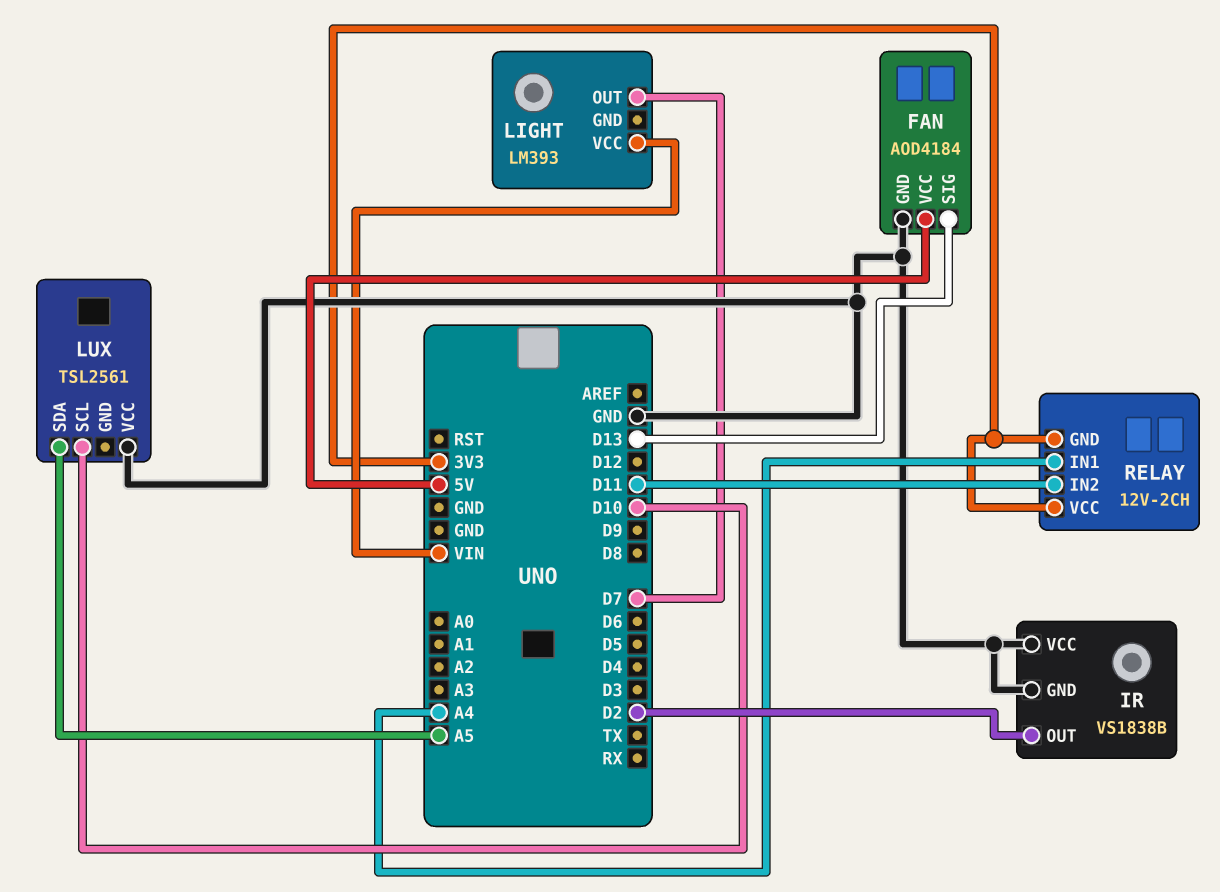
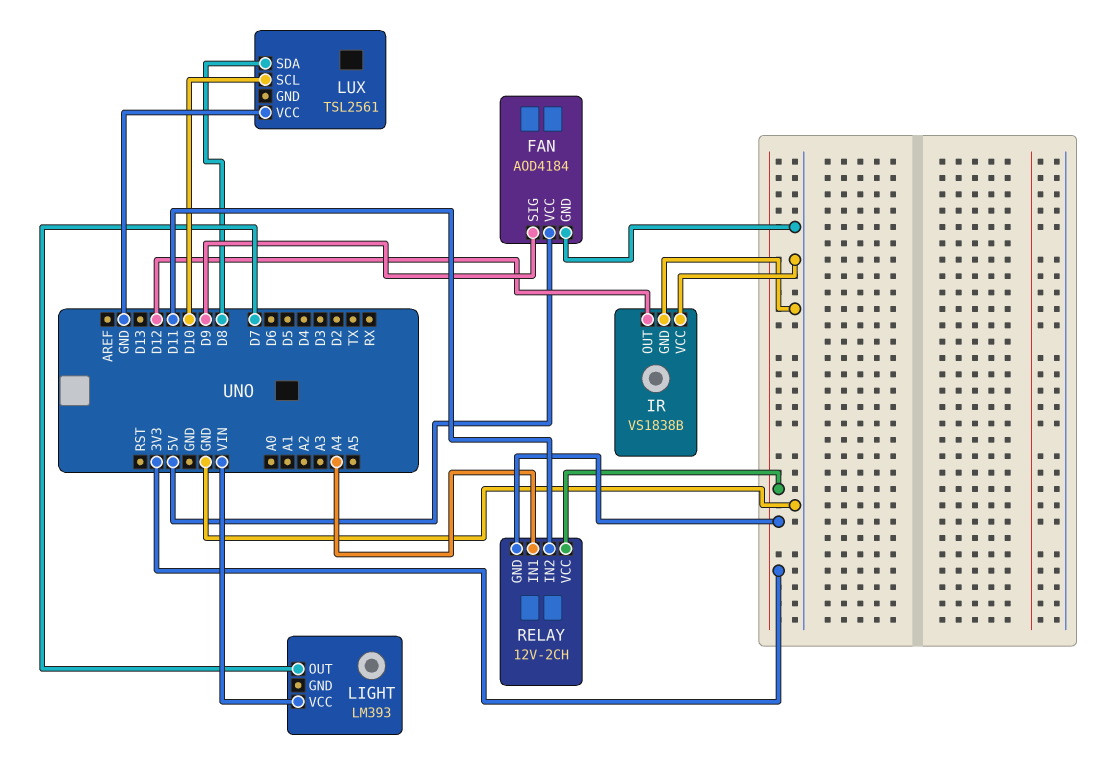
FAN pin SIG: D13 -> D9
IR pin OUT: D2 -> D12
LUX pin SDA: A5 -> D8

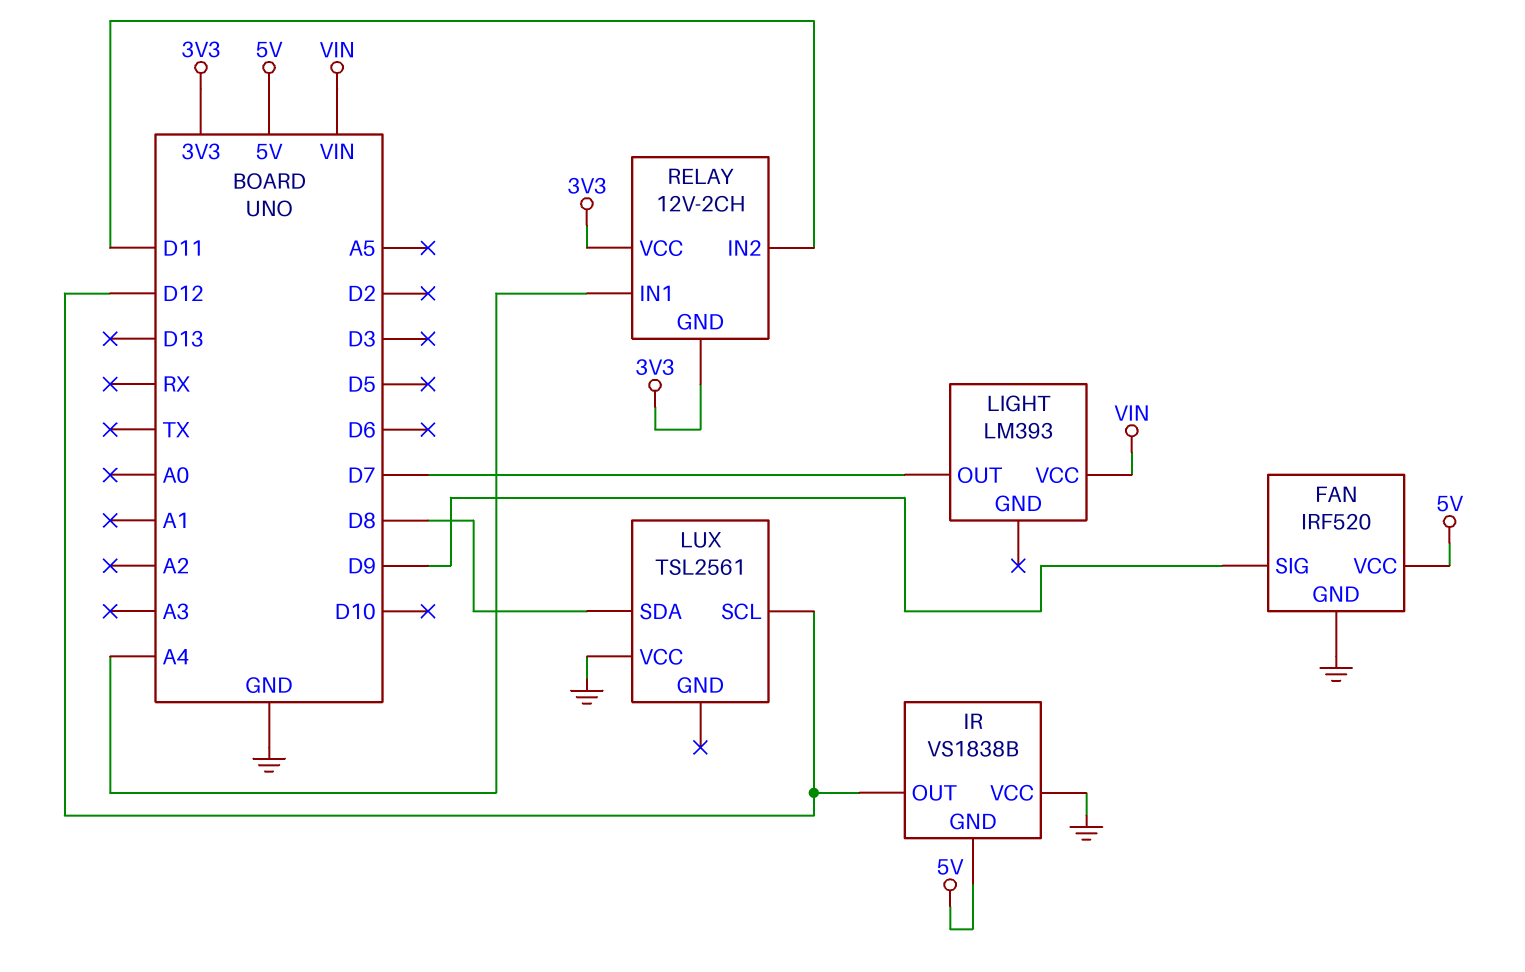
FAN: AOD4184 -> IRF520
IR pin GND: GND -> 5V
LUX pin SCL: D10 -> D12

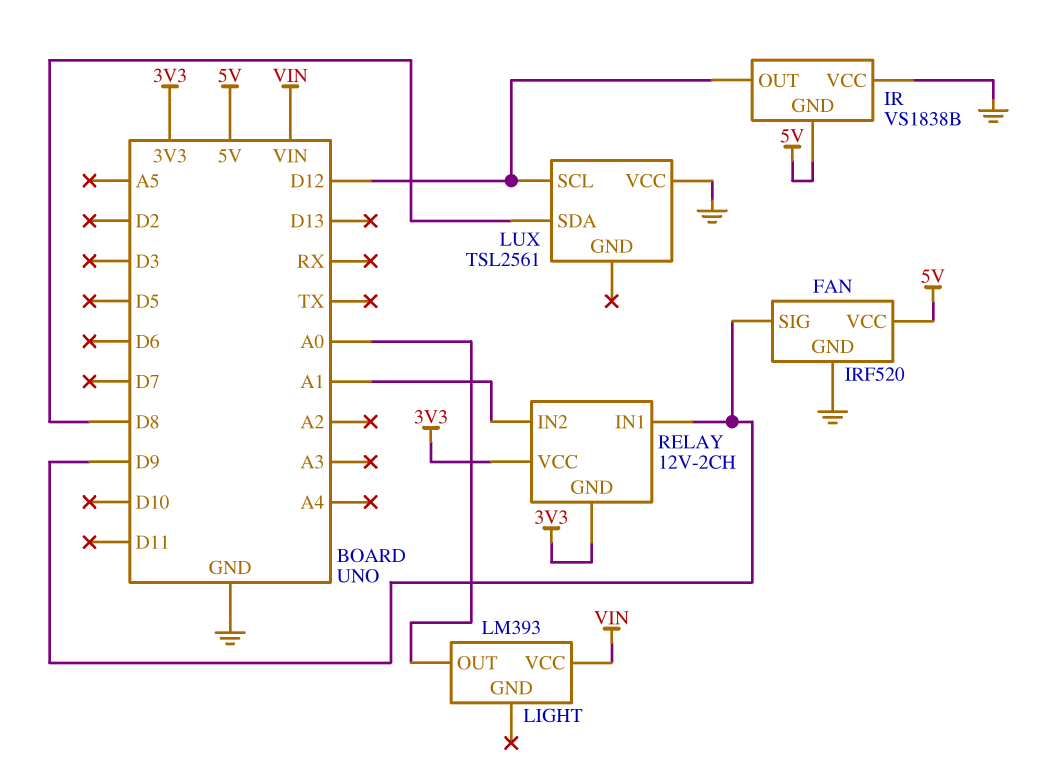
LIGHT pin OUT: D7 -> A0
RELAY pin IN1: A4 -> D9
RELAY pin IN2: D11 -> A1

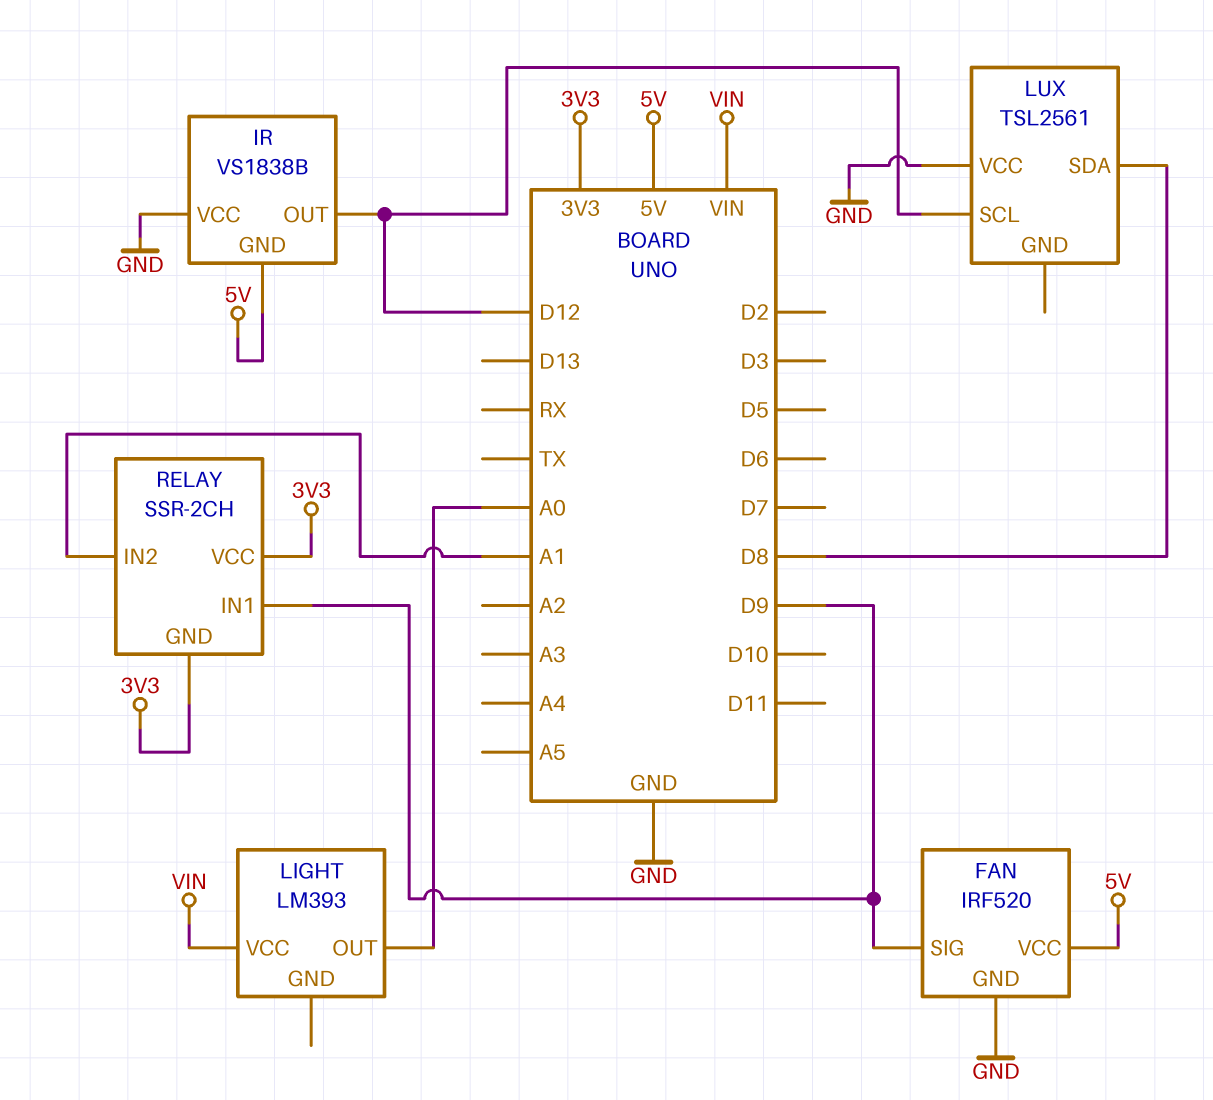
RELAY: 12V-2CH -> SSR-2CH

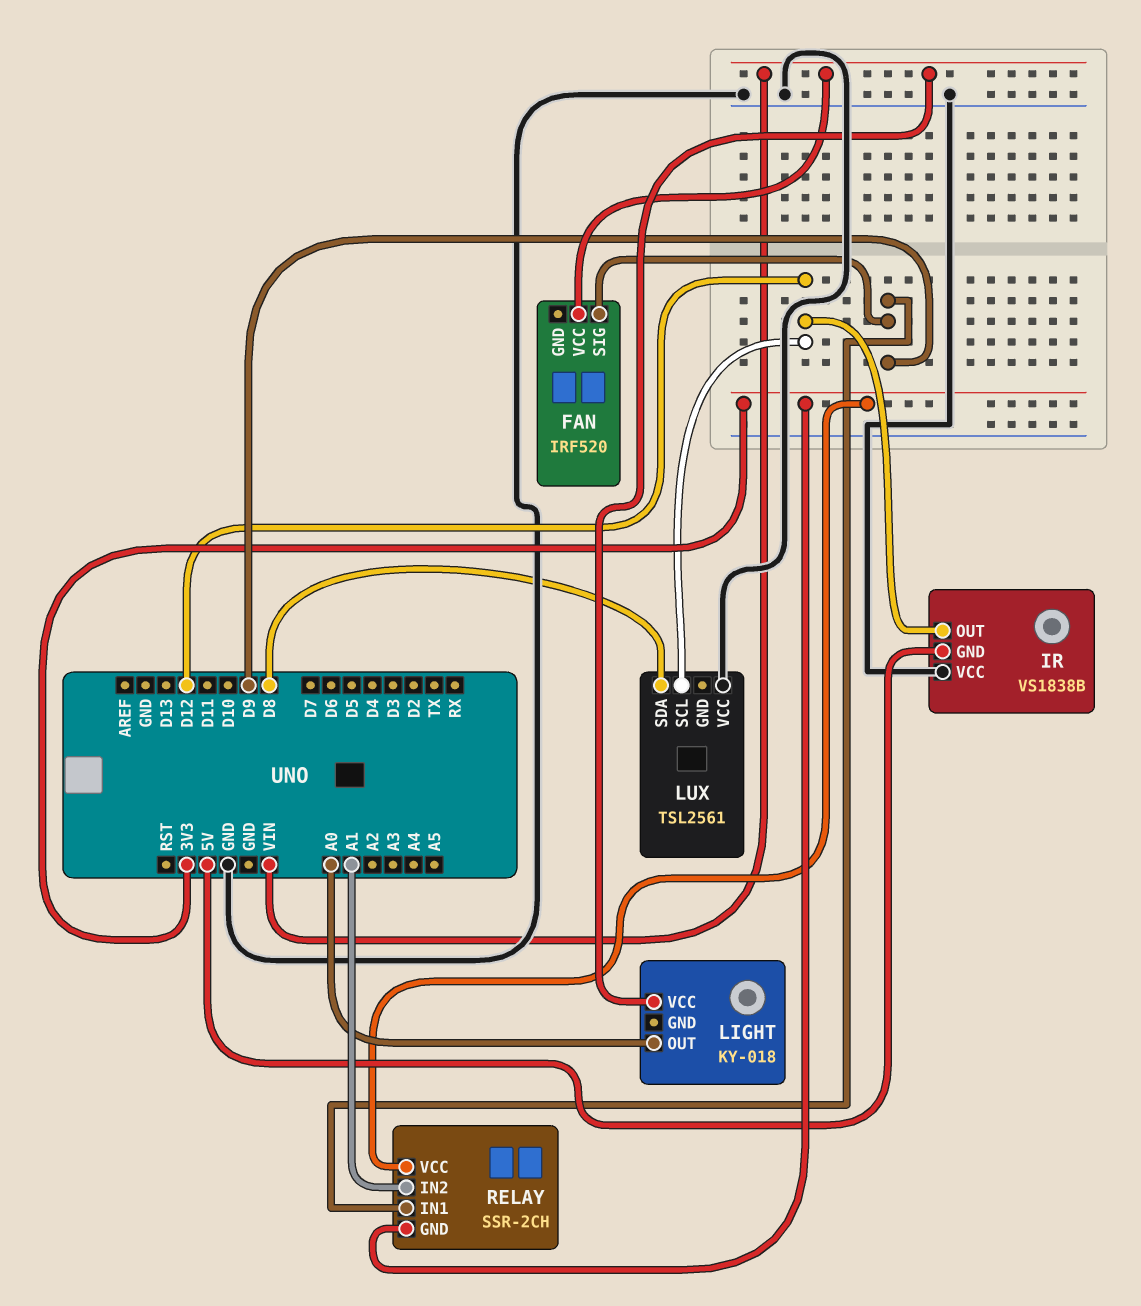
FAN pin GND: GND -> none
FAN pin VCC: 5V -> VIN
LIGHT: LM393 -> KY-018

